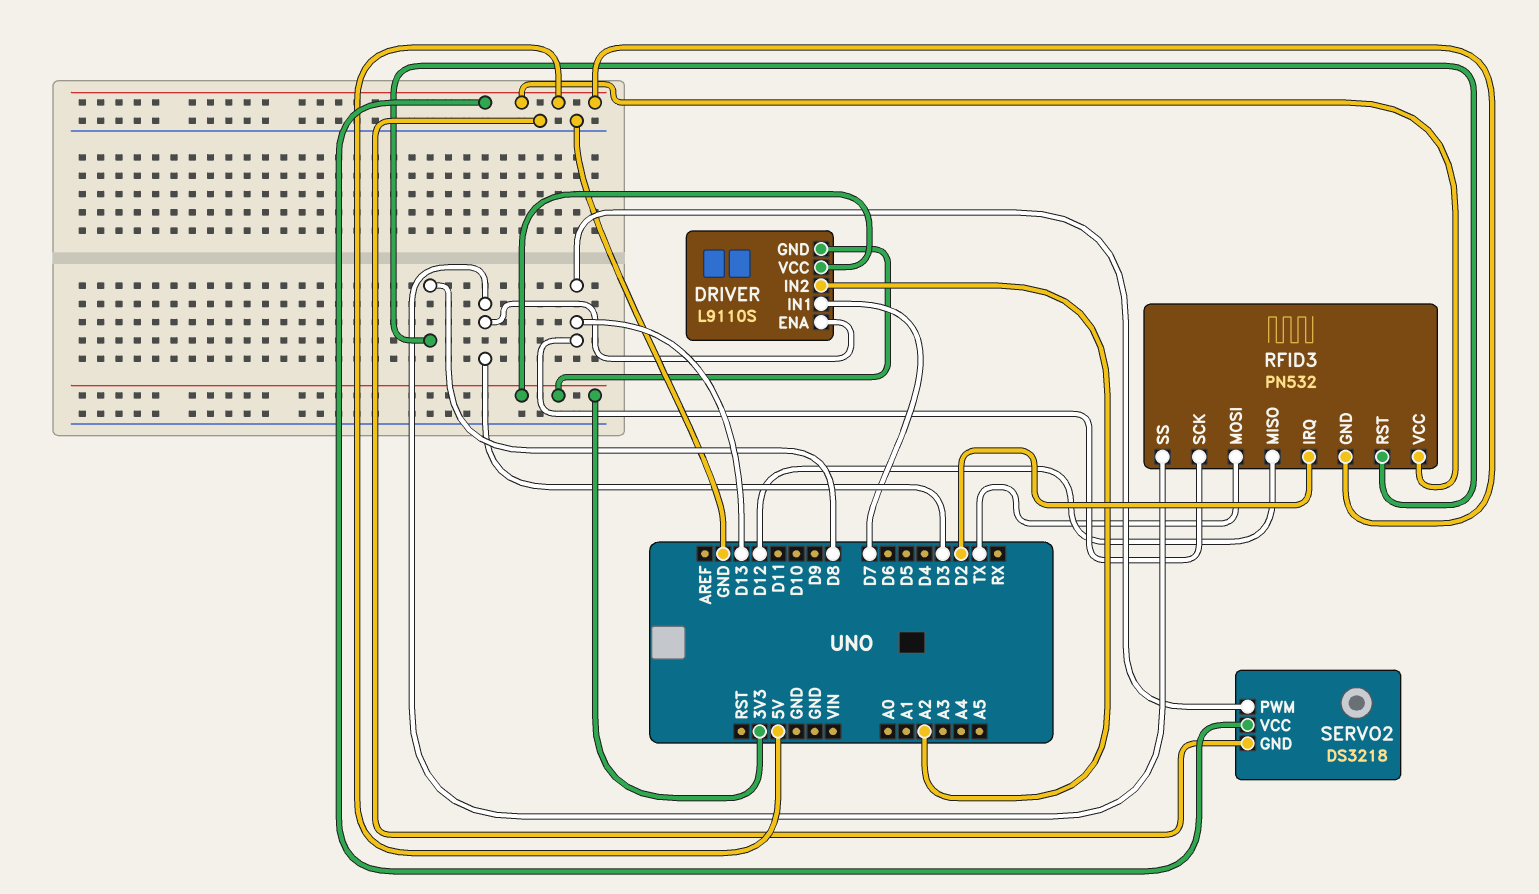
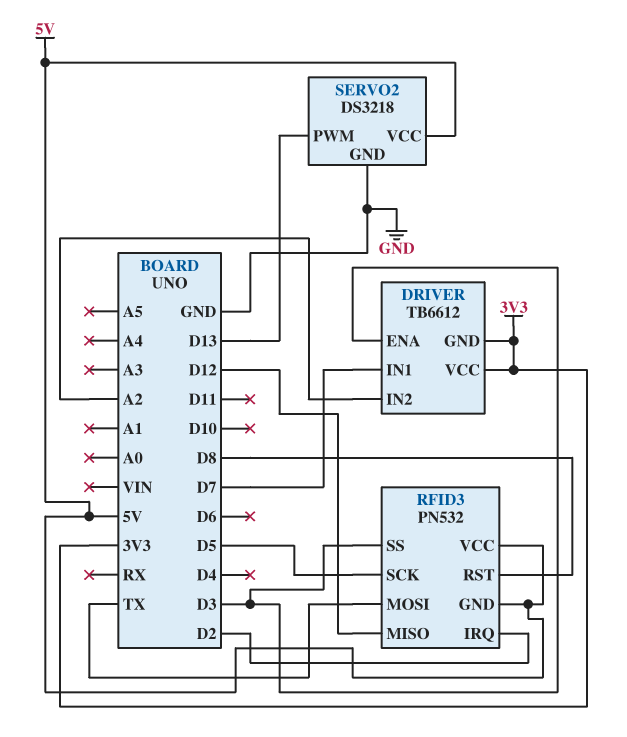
DRIVER: L9110S -> TB6612
RFID3 pin SCK: D13 -> D5

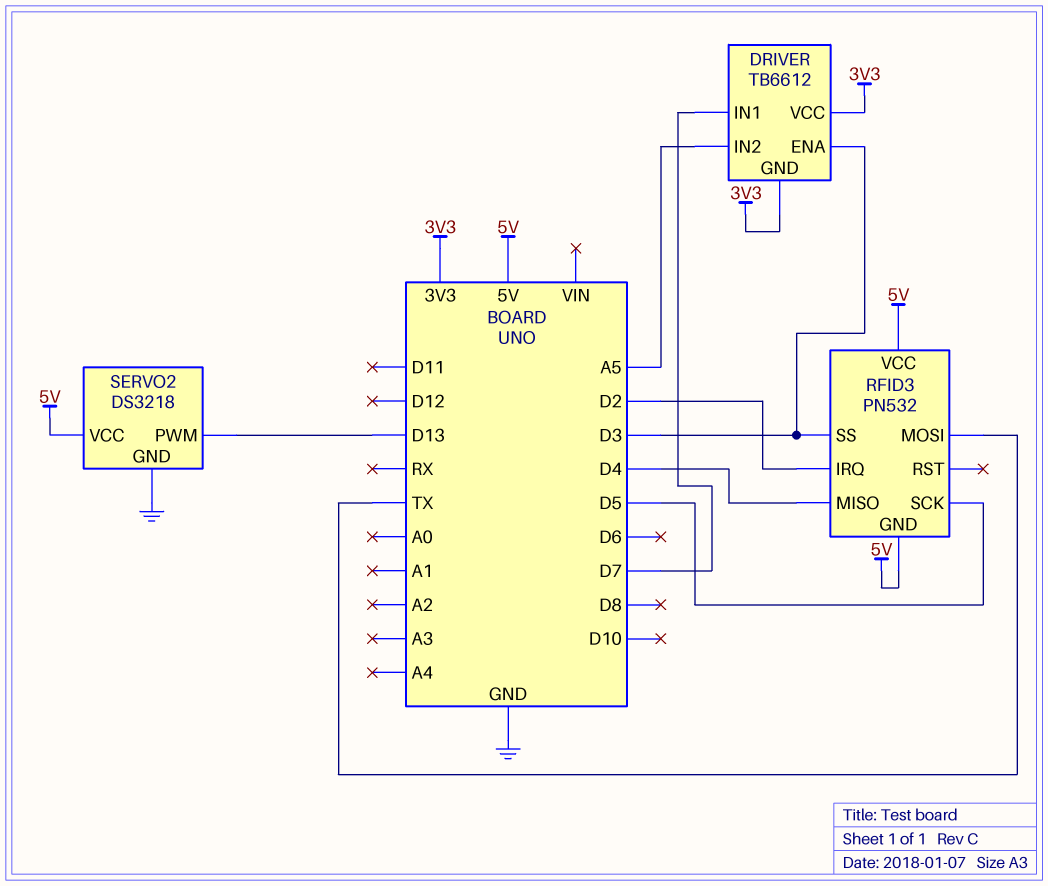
DRIVER pin IN2: A2 -> A5
RFID3 pin MISO: D12 -> D4
RFID3 pin RST: D8 -> none

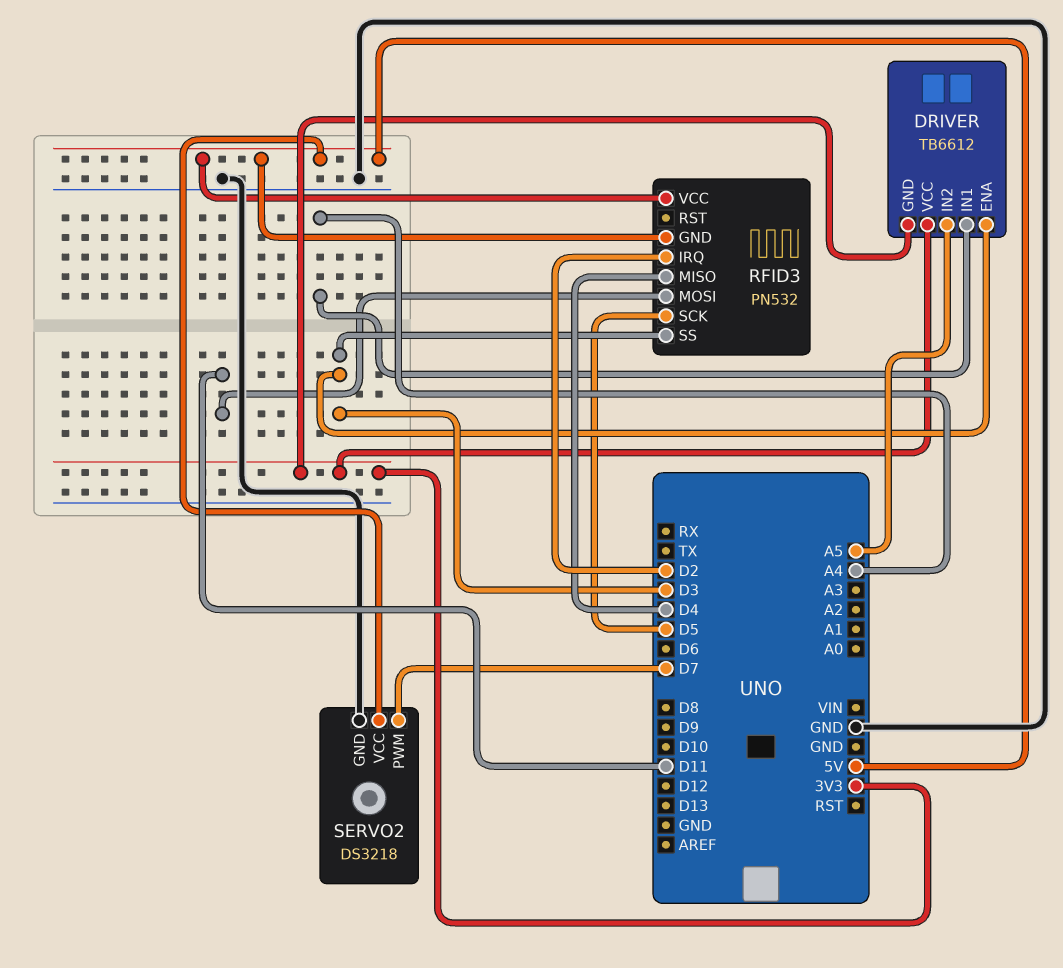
DRIVER pin IN1: D7 -> A4
RFID3 pin MOSI: TX -> D11
SERVO2 pin PWM: D13 -> D7

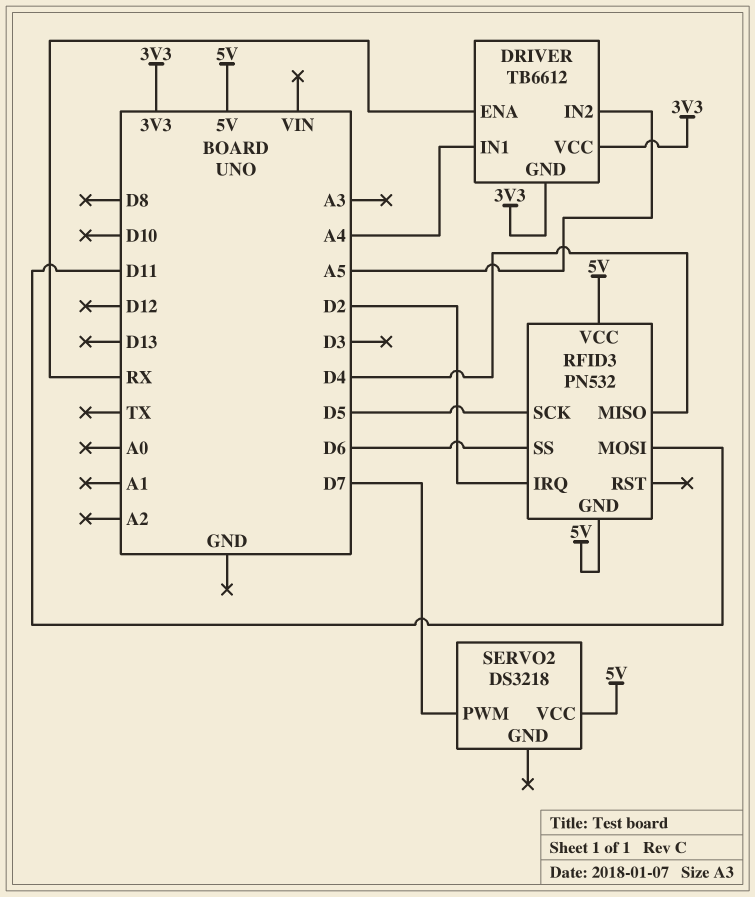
DRIVER pin ENA: D3 -> RX
RFID3 pin SS: D3 -> D6
SERVO2 pin GND: GND -> none

